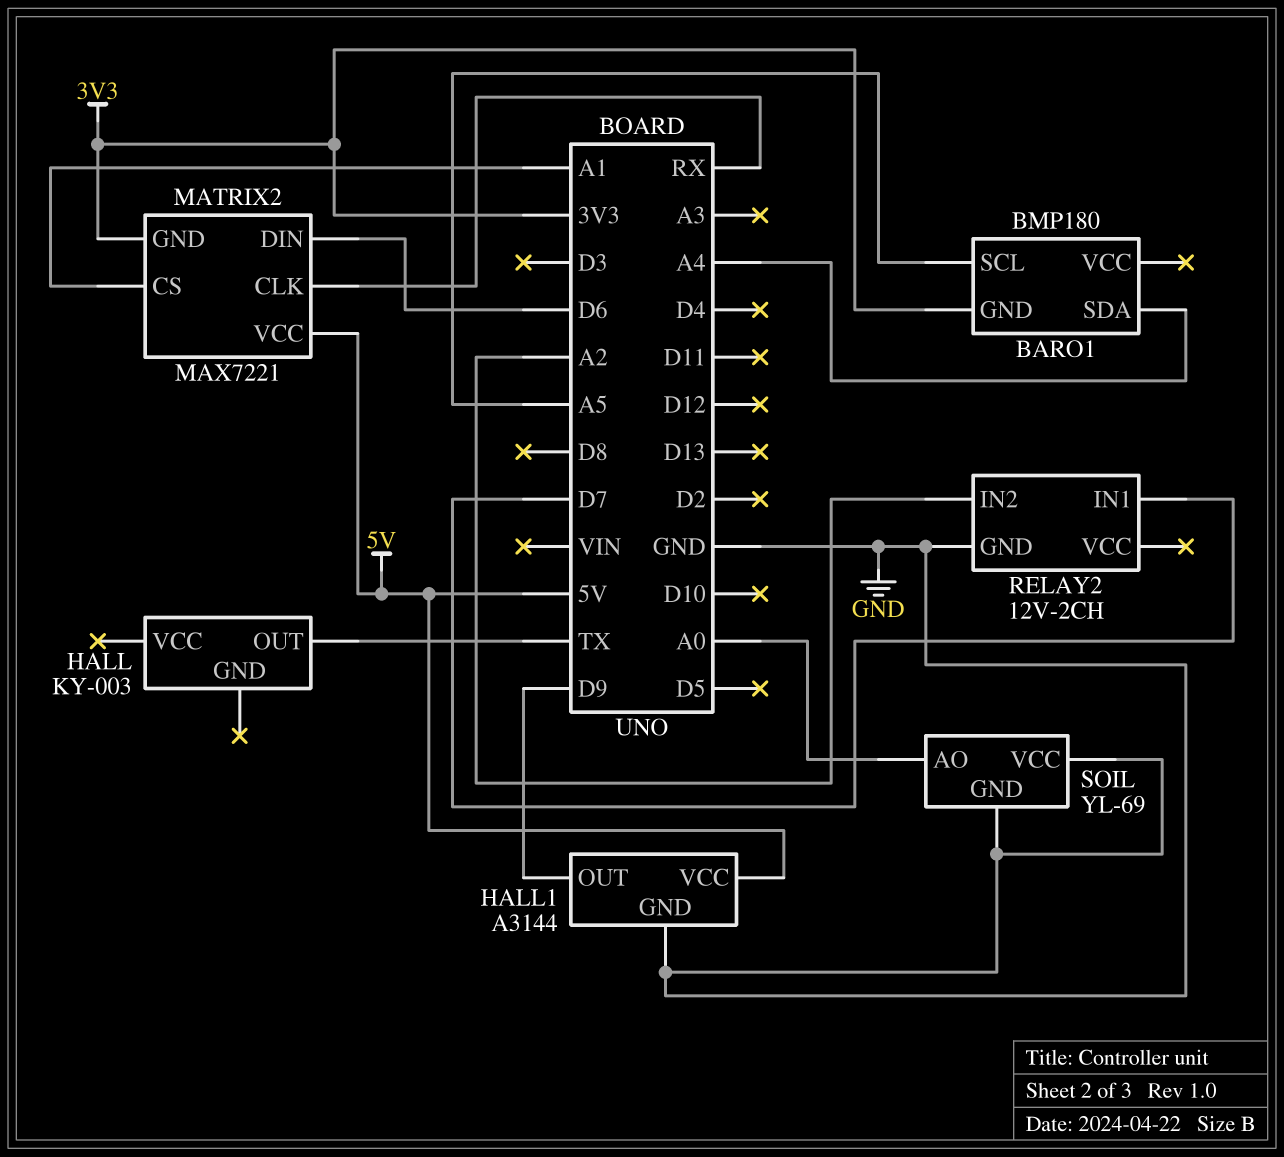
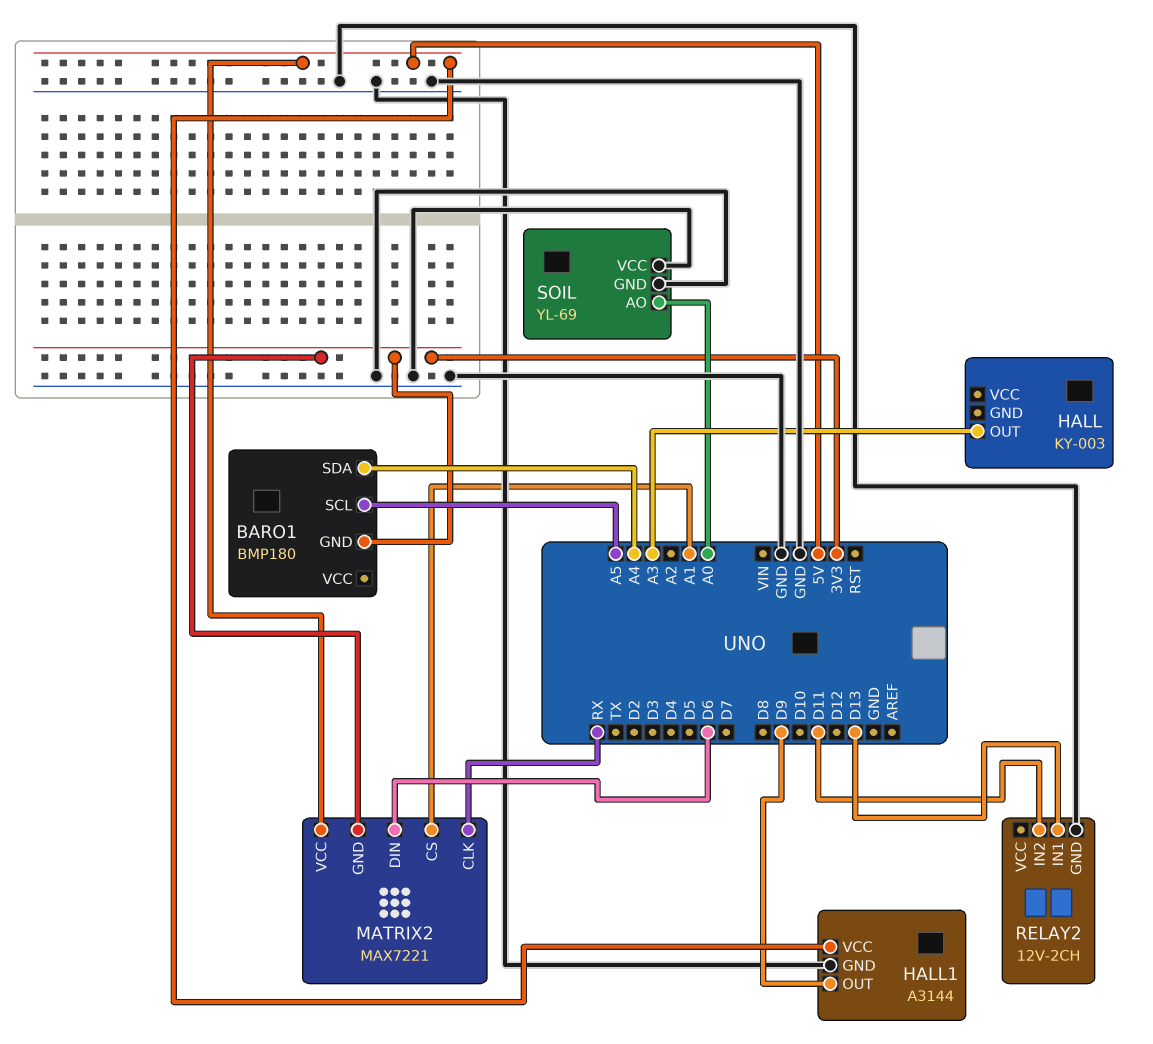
HALL pin OUT: TX -> A3
RELAY2 pin IN1: D7 -> D13
RELAY2 pin IN2: A2 -> D11

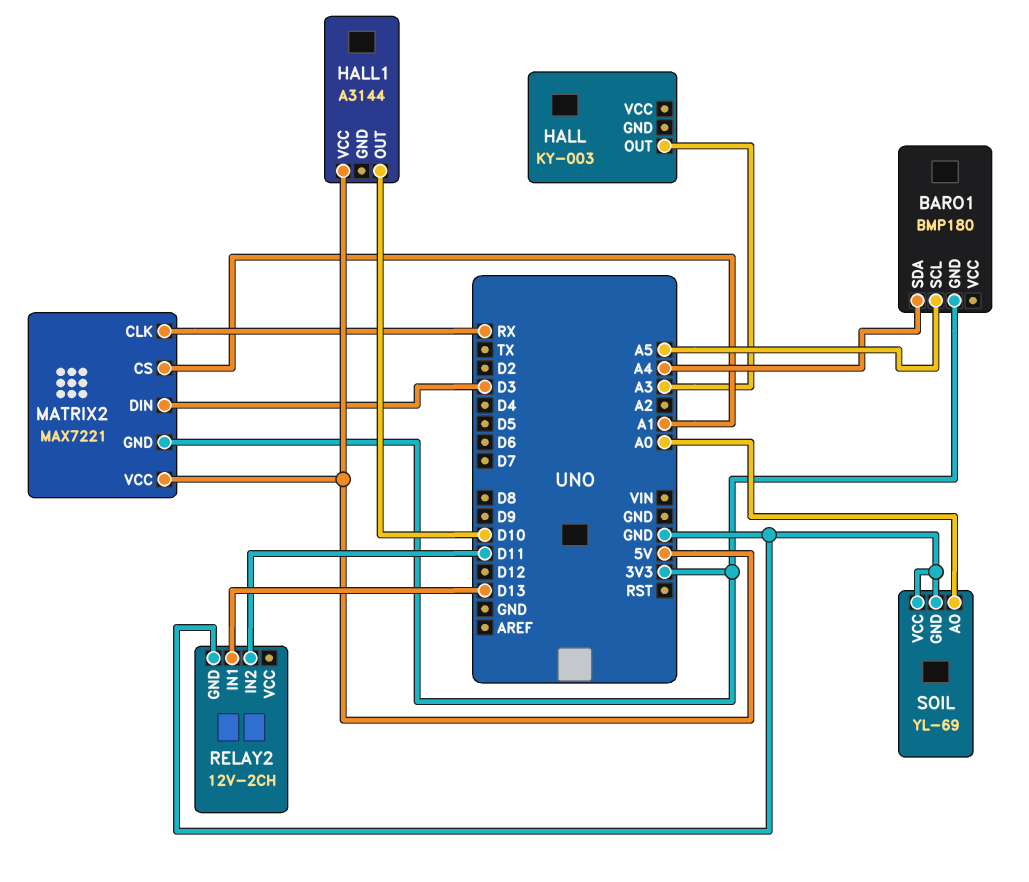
HALL1 pin GND: GND -> none
HALL1 pin OUT: D9 -> D10
MATRIX2 pin DIN: D6 -> D3

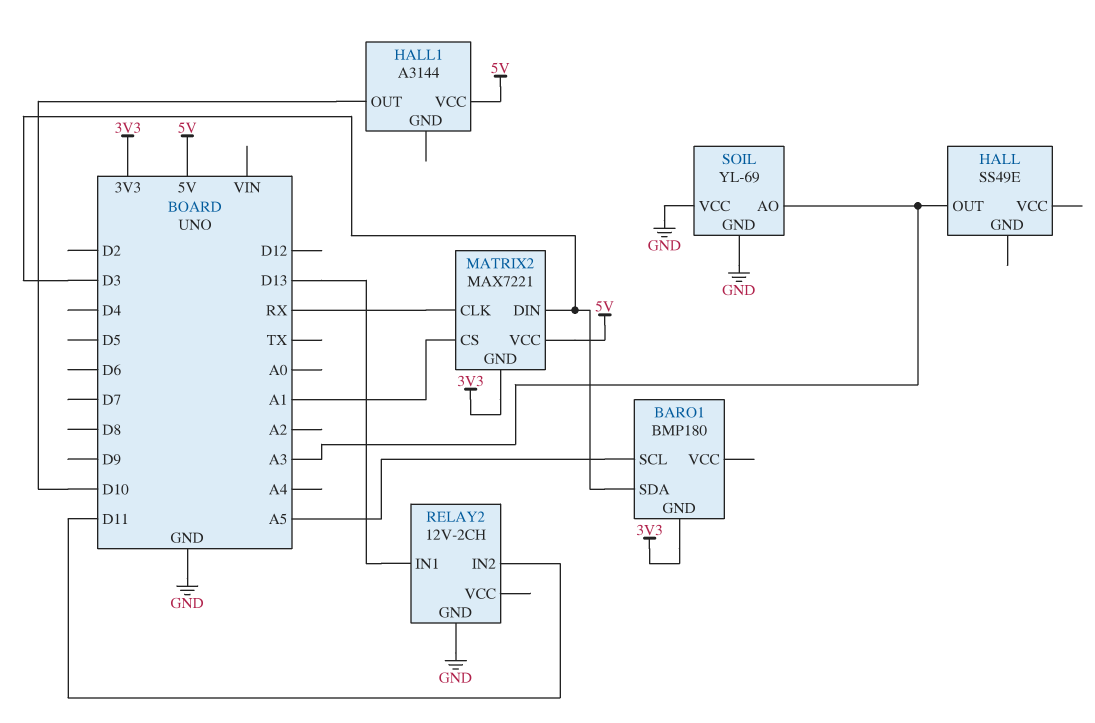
BARO1 pin SDA: A4 -> D3
HALL: KY-003 -> SS49E
SOIL pin AO: A0 -> A3

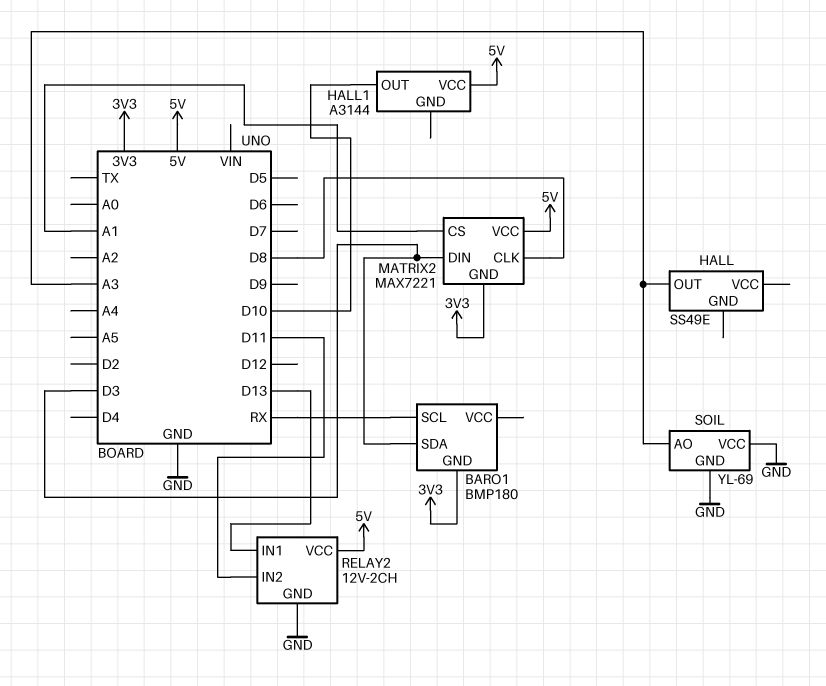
BARO1 pin SCL: A5 -> RX
MATRIX2 pin CLK: RX -> D8
RELAY2 pin VCC: none -> 5V

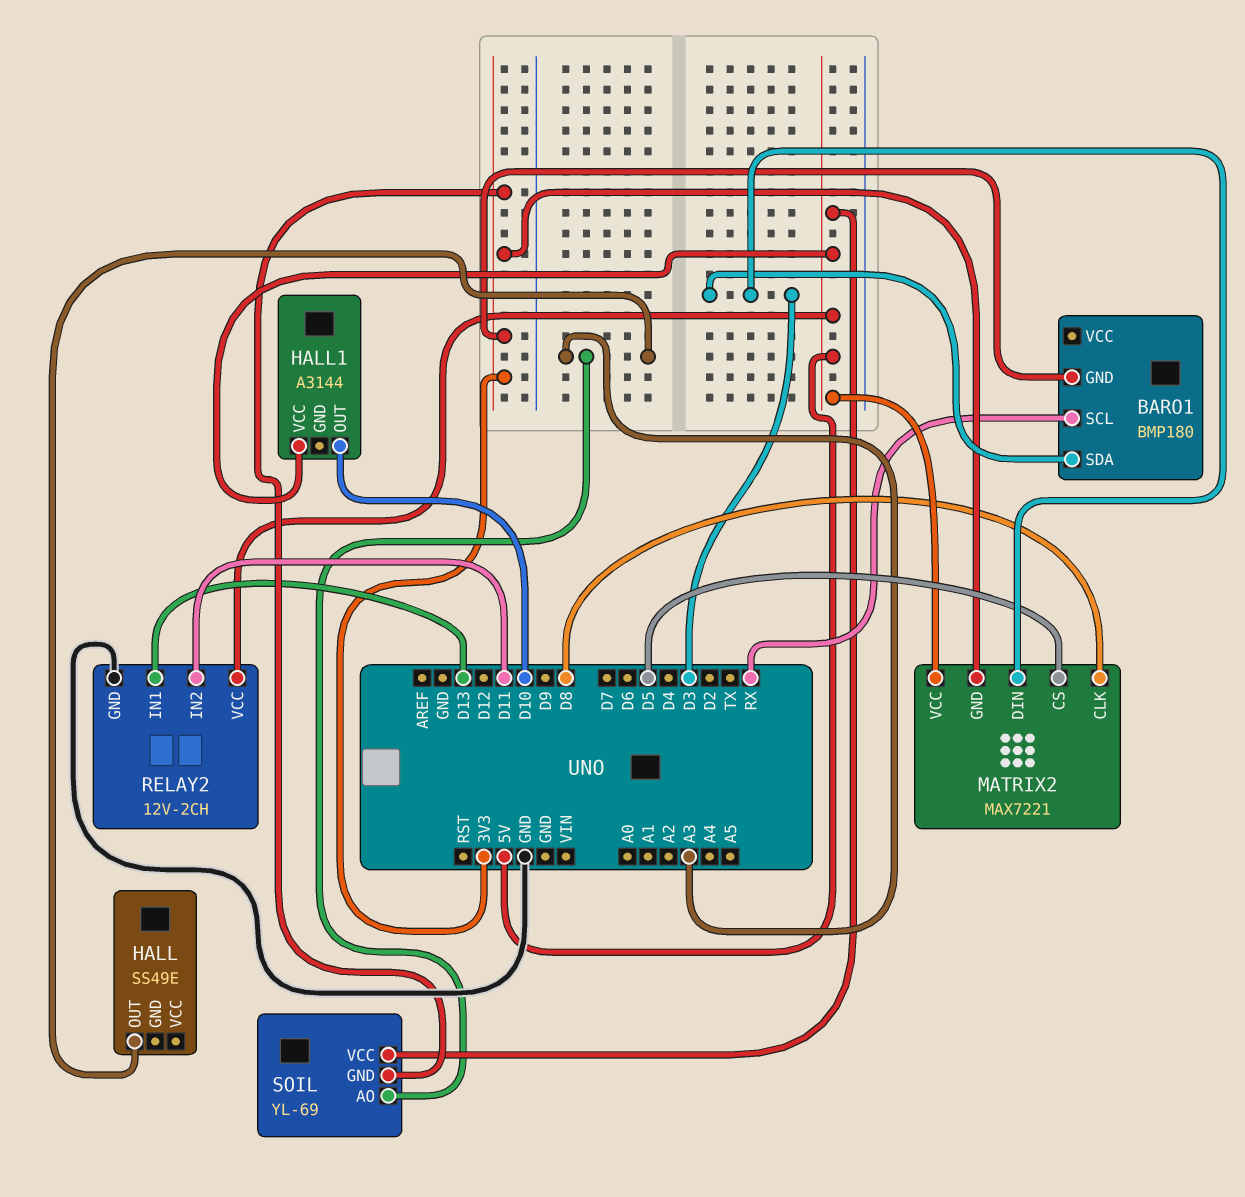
MATRIX2 pin CS: A1 -> D5
SOIL pin GND: GND -> 3V3
SOIL pin VCC: GND -> 5V

